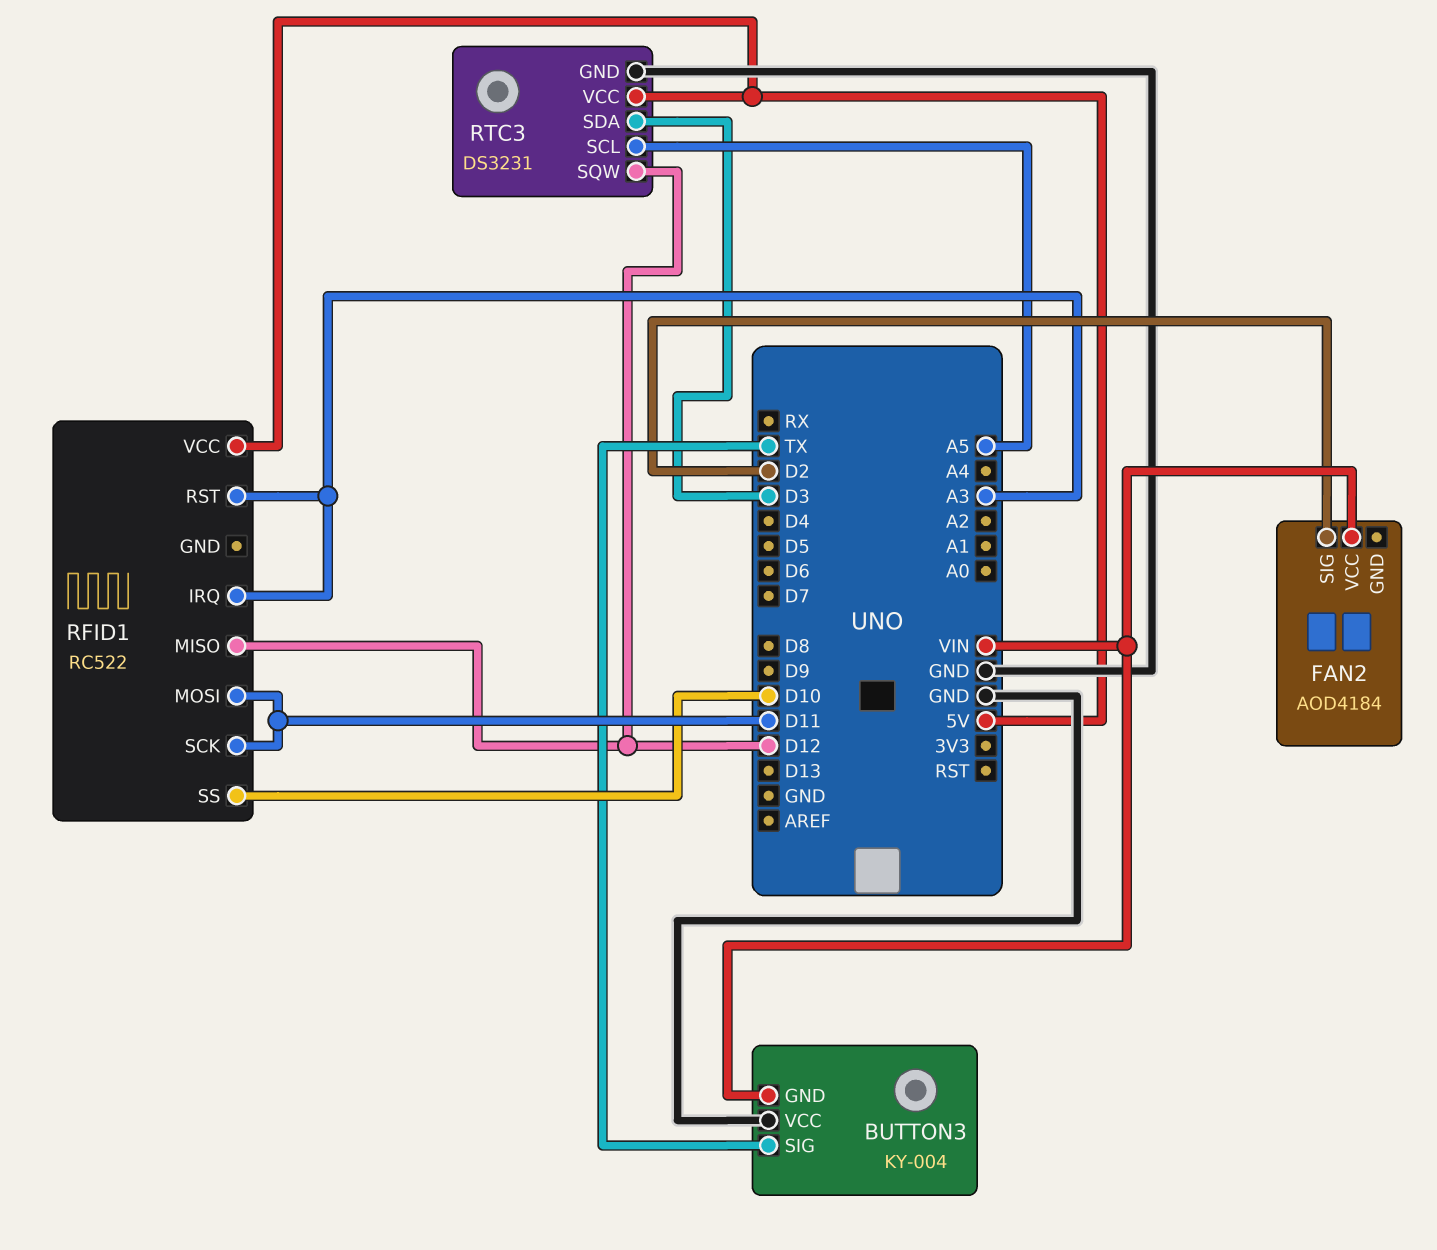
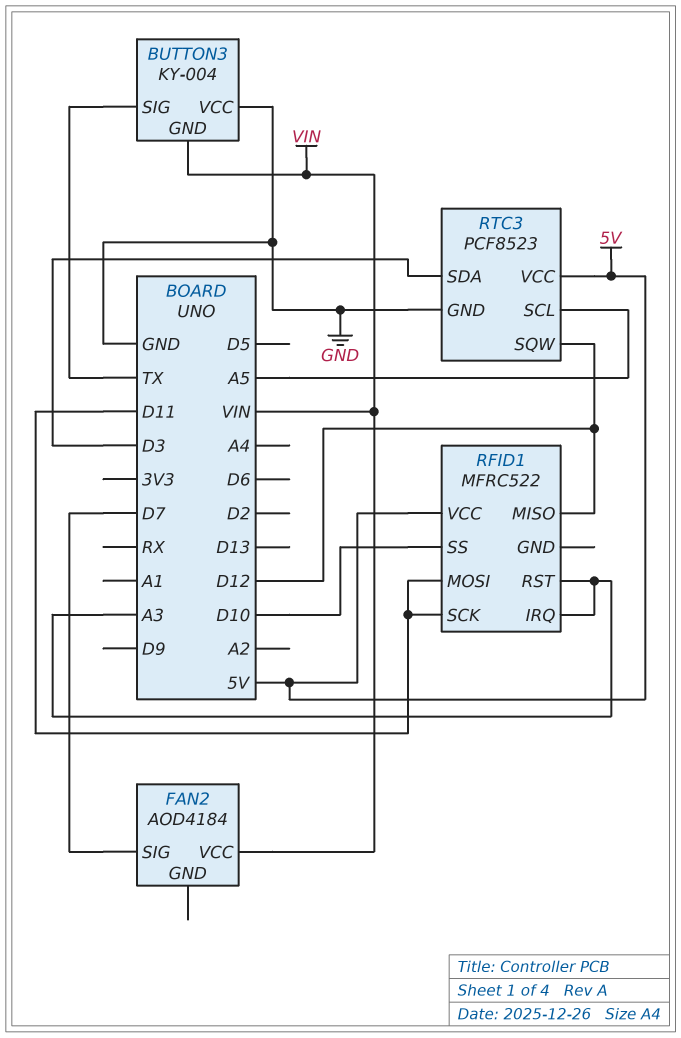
FAN2 pin SIG: D2 -> D7
RFID1: RC522 -> MFRC522
RTC3: DS3231 -> PCF8523

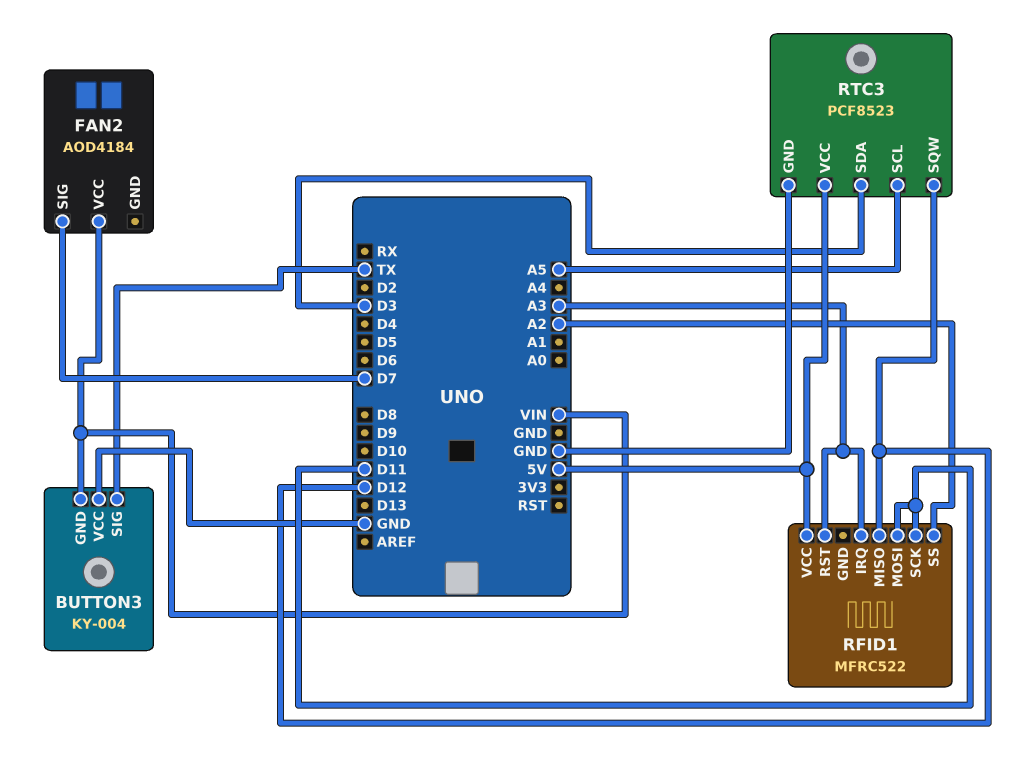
RFID1 pin SS: D10 -> A2

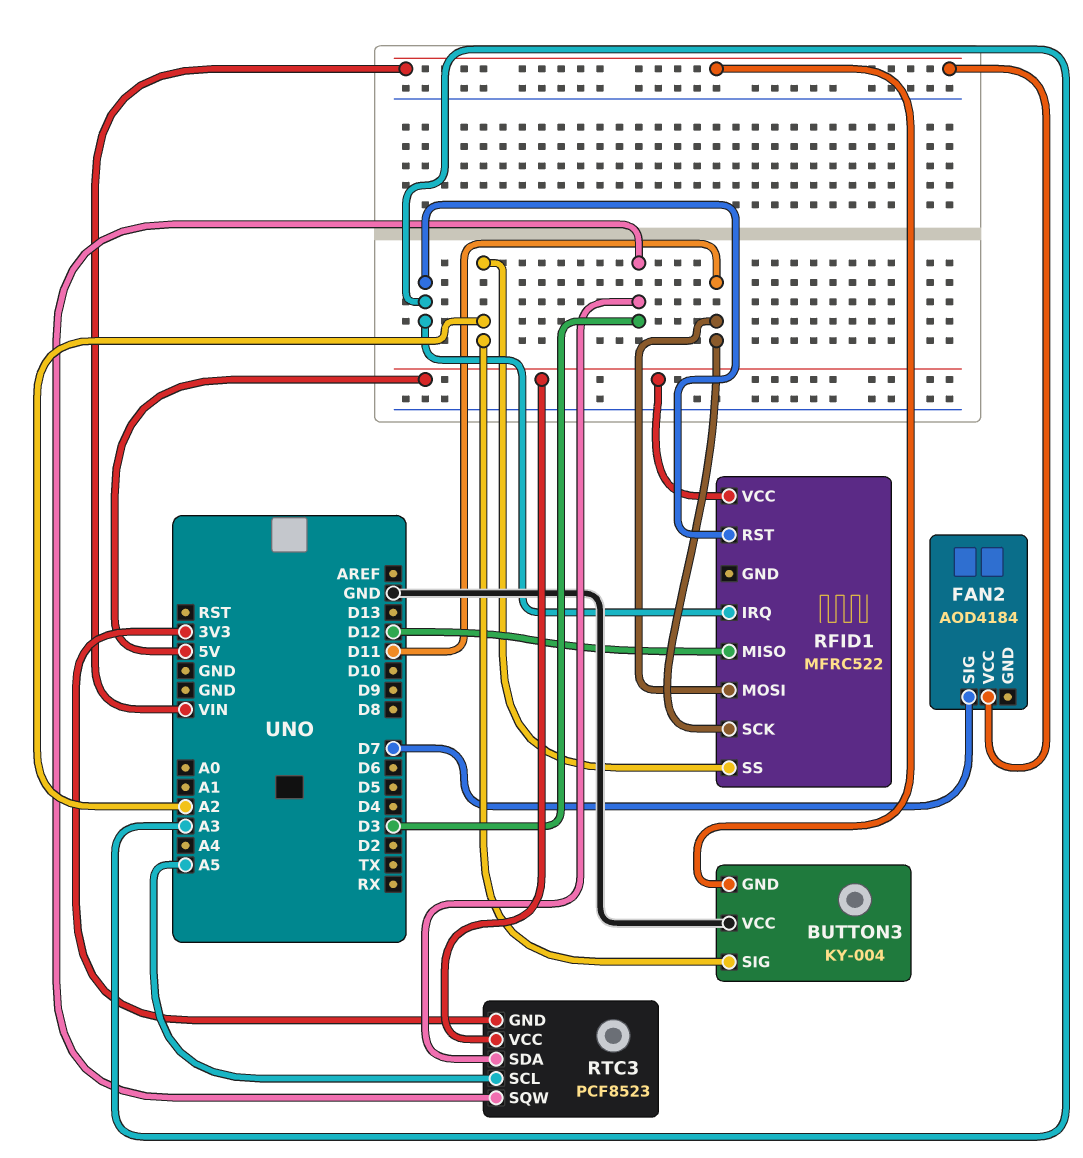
BUTTON3 pin SIG: TX -> A2
RTC3 pin GND: GND -> 3V3
RTC3 pin SQW: D12 -> D3

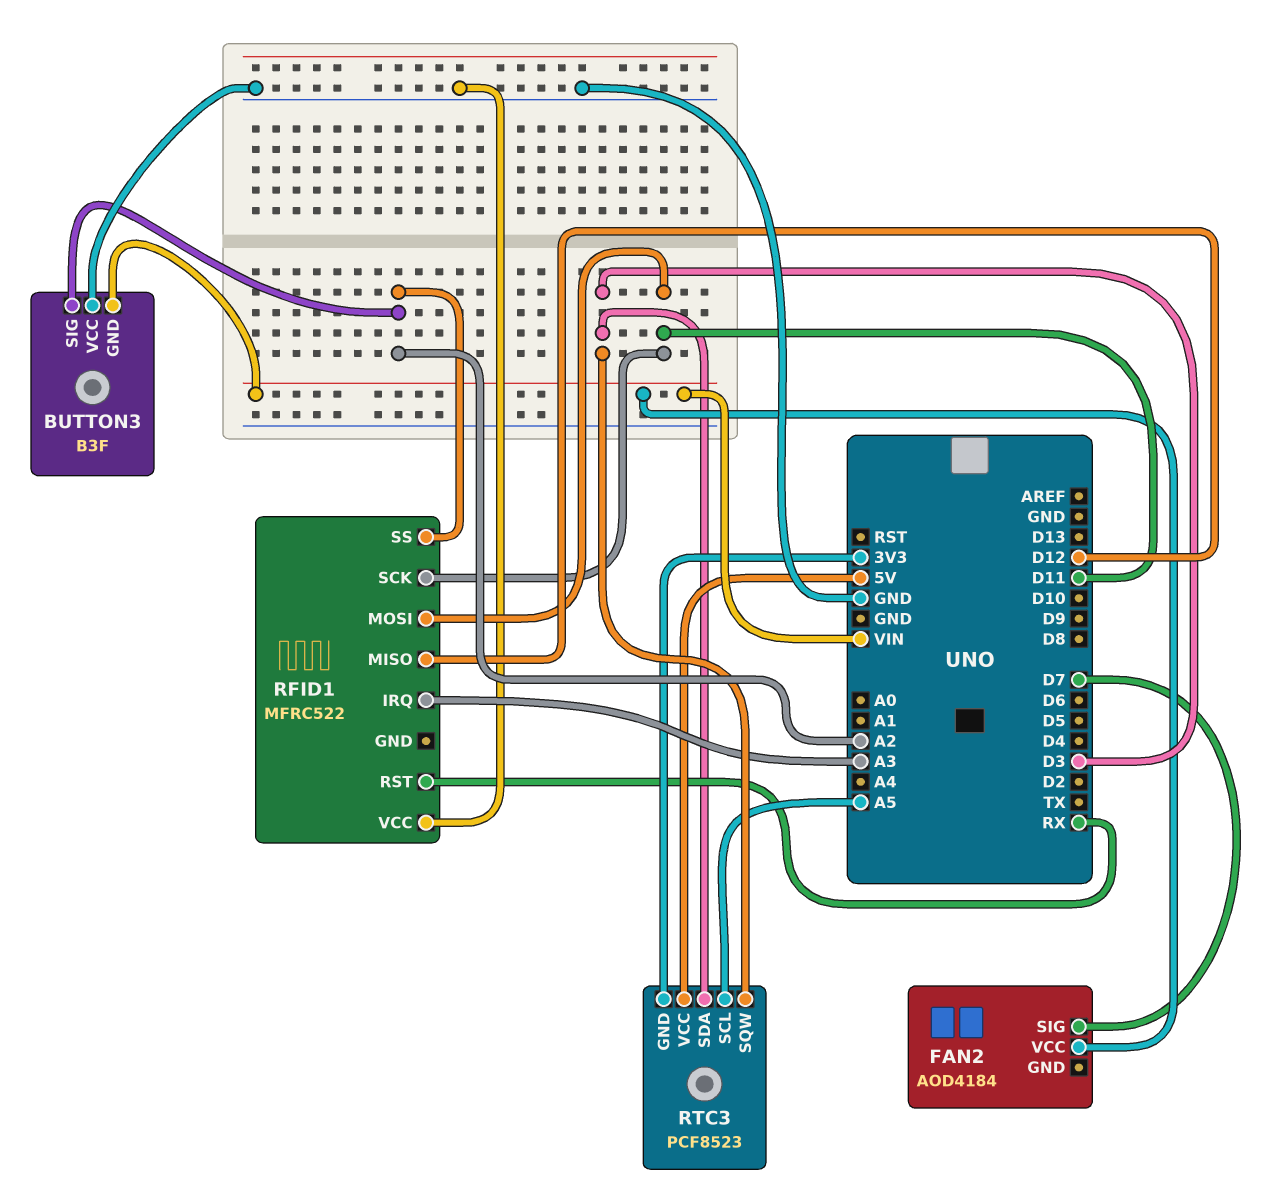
BUTTON3: KY-004 -> B3F
RFID1 pin RST: A3 -> RX
RFID1 pin VCC: 5V -> GND

